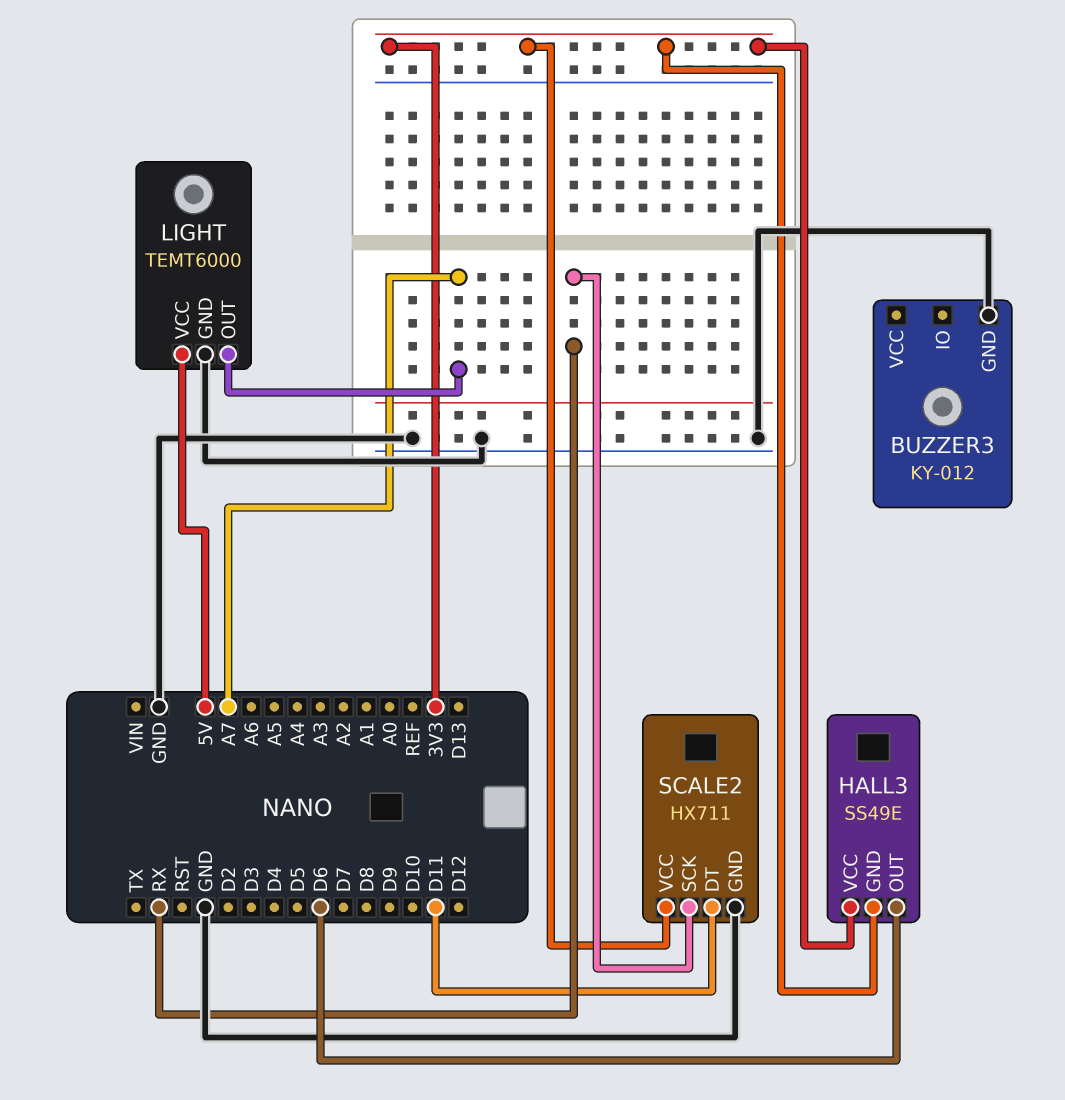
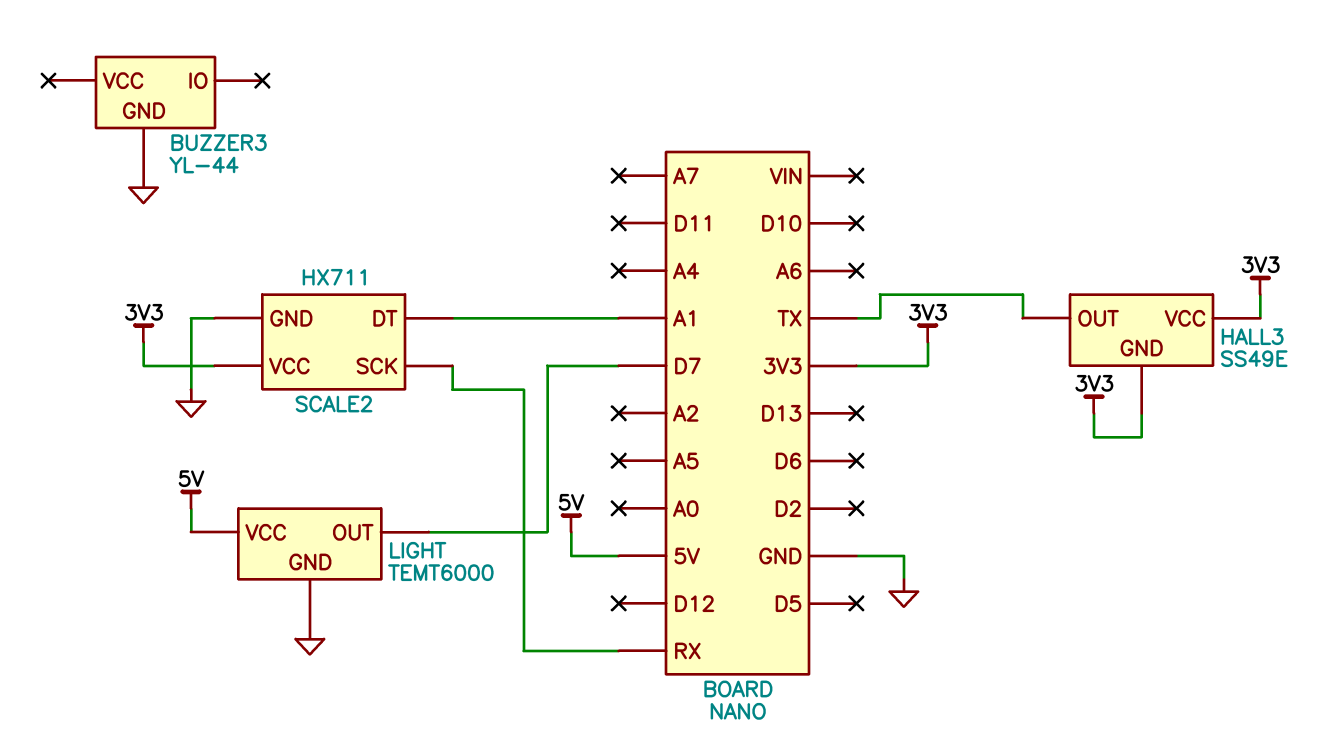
BUZZER3: KY-012 -> YL-44
HALL3 pin OUT: D6 -> TX
LIGHT pin OUT: A7 -> D7
SCALE2 pin DT: D11 -> A1

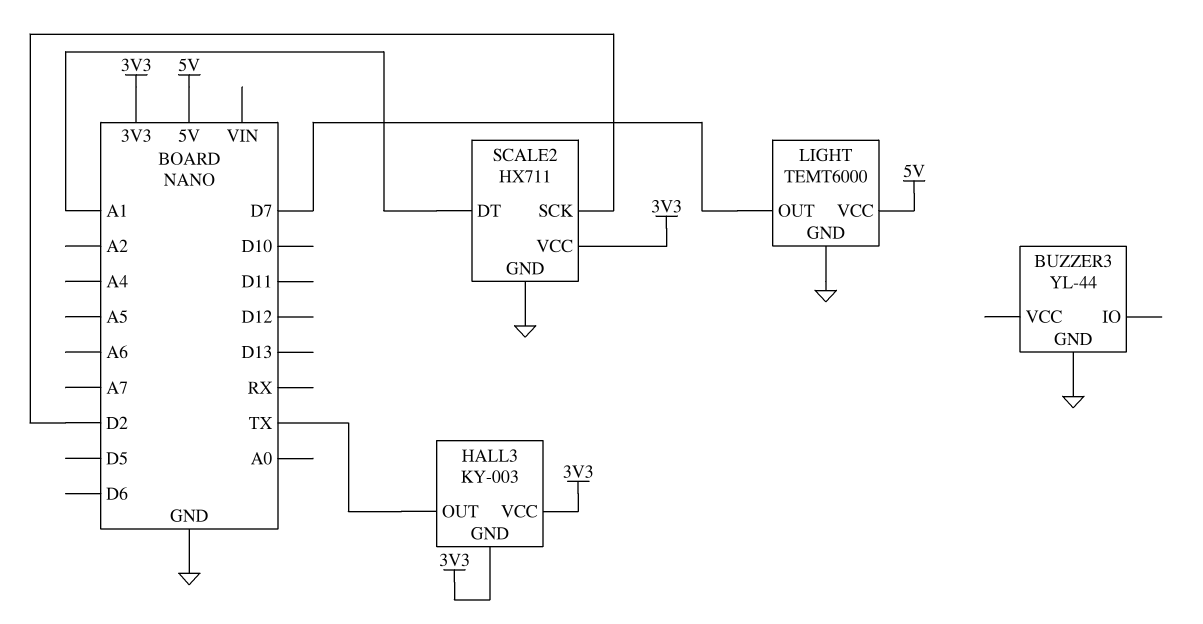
HALL3: SS49E -> KY-003
SCALE2 pin SCK: RX -> D2

